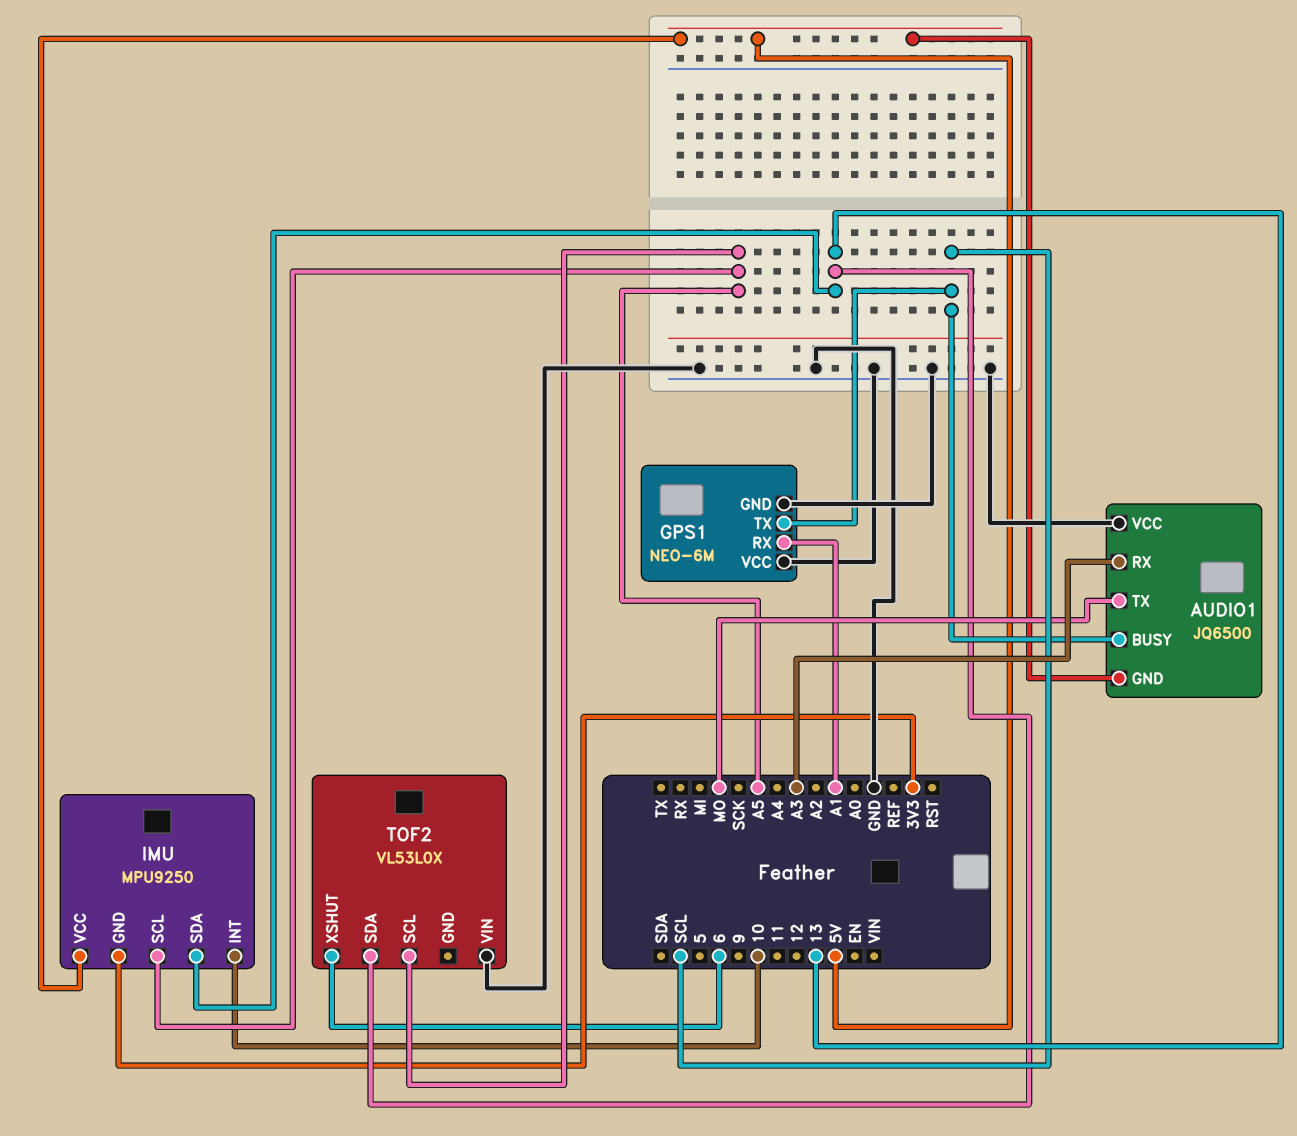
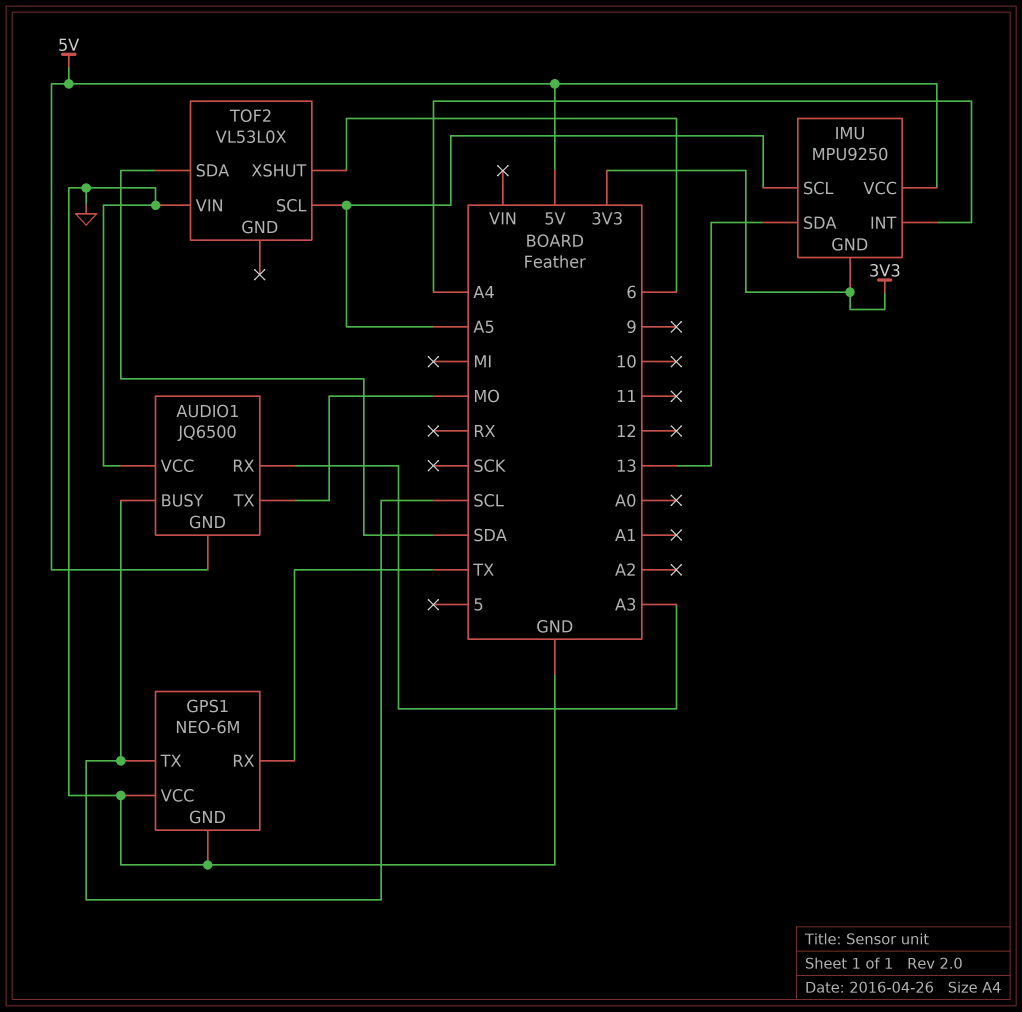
GPS1 pin RX: A1 -> TX
IMU pin INT: 10 -> A4
TOF2 pin SDA: 13 -> SDA

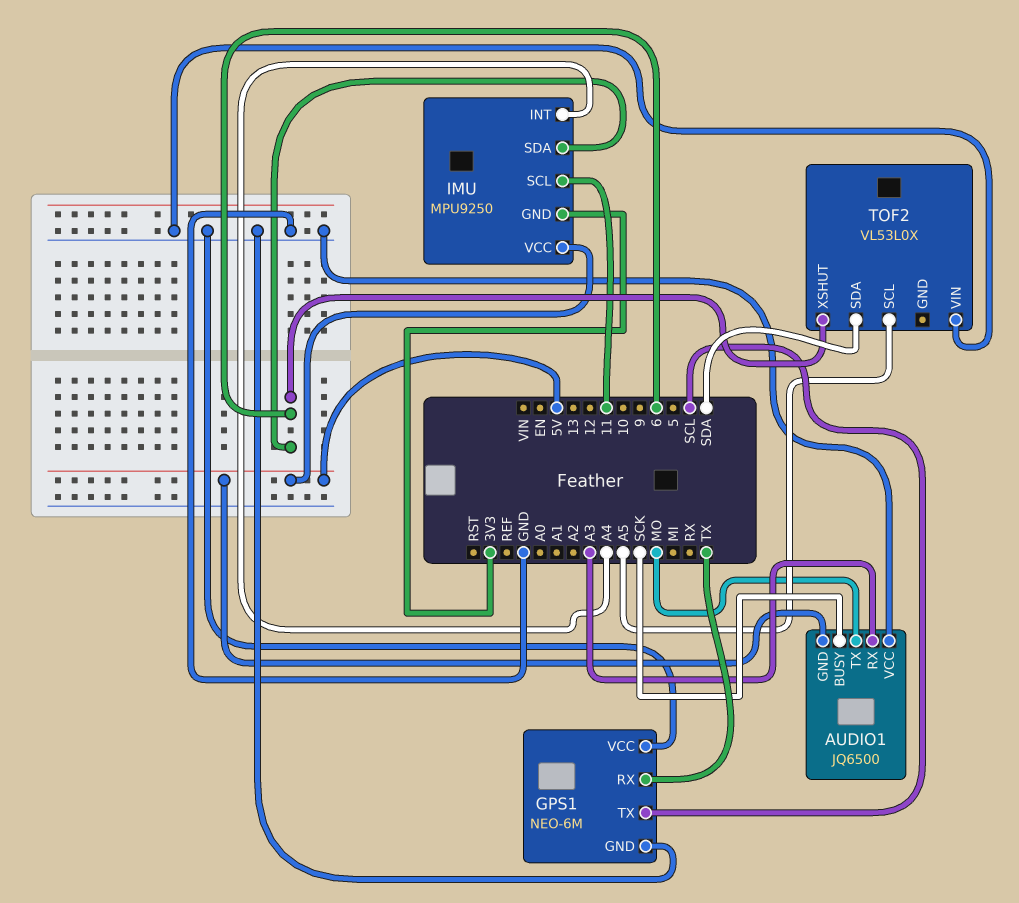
AUDIO1 pin BUSY: SCL -> SCK
IMU pin SCL: A5 -> 11
IMU pin SDA: 13 -> 6

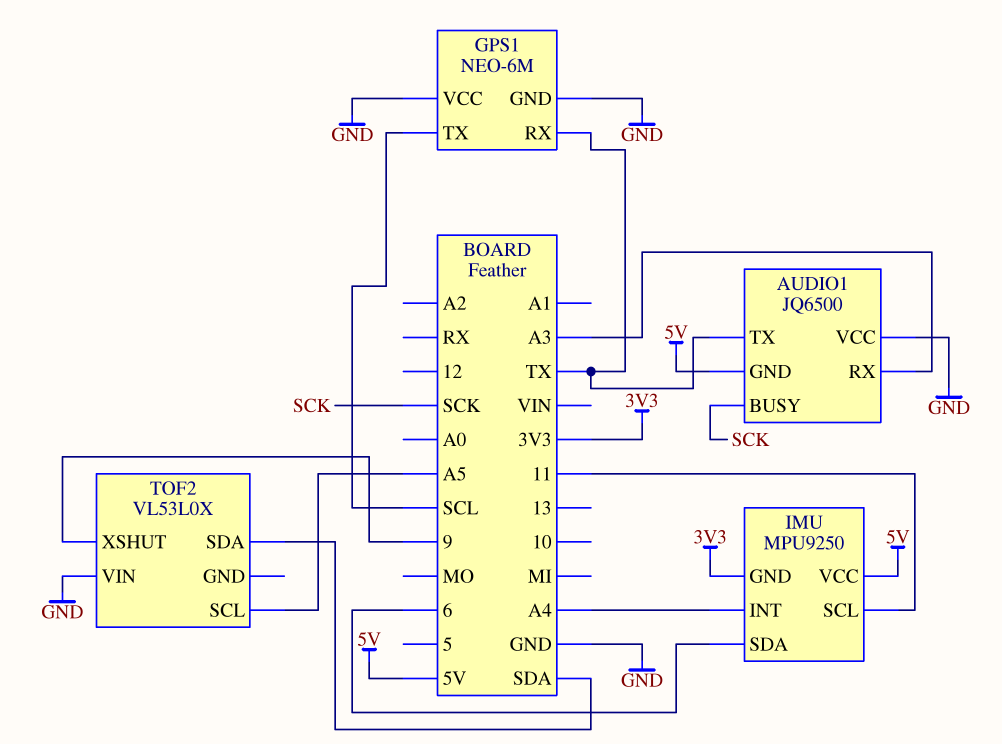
AUDIO1 pin TX: MO -> TX
TOF2 pin XSHUT: 6 -> 9

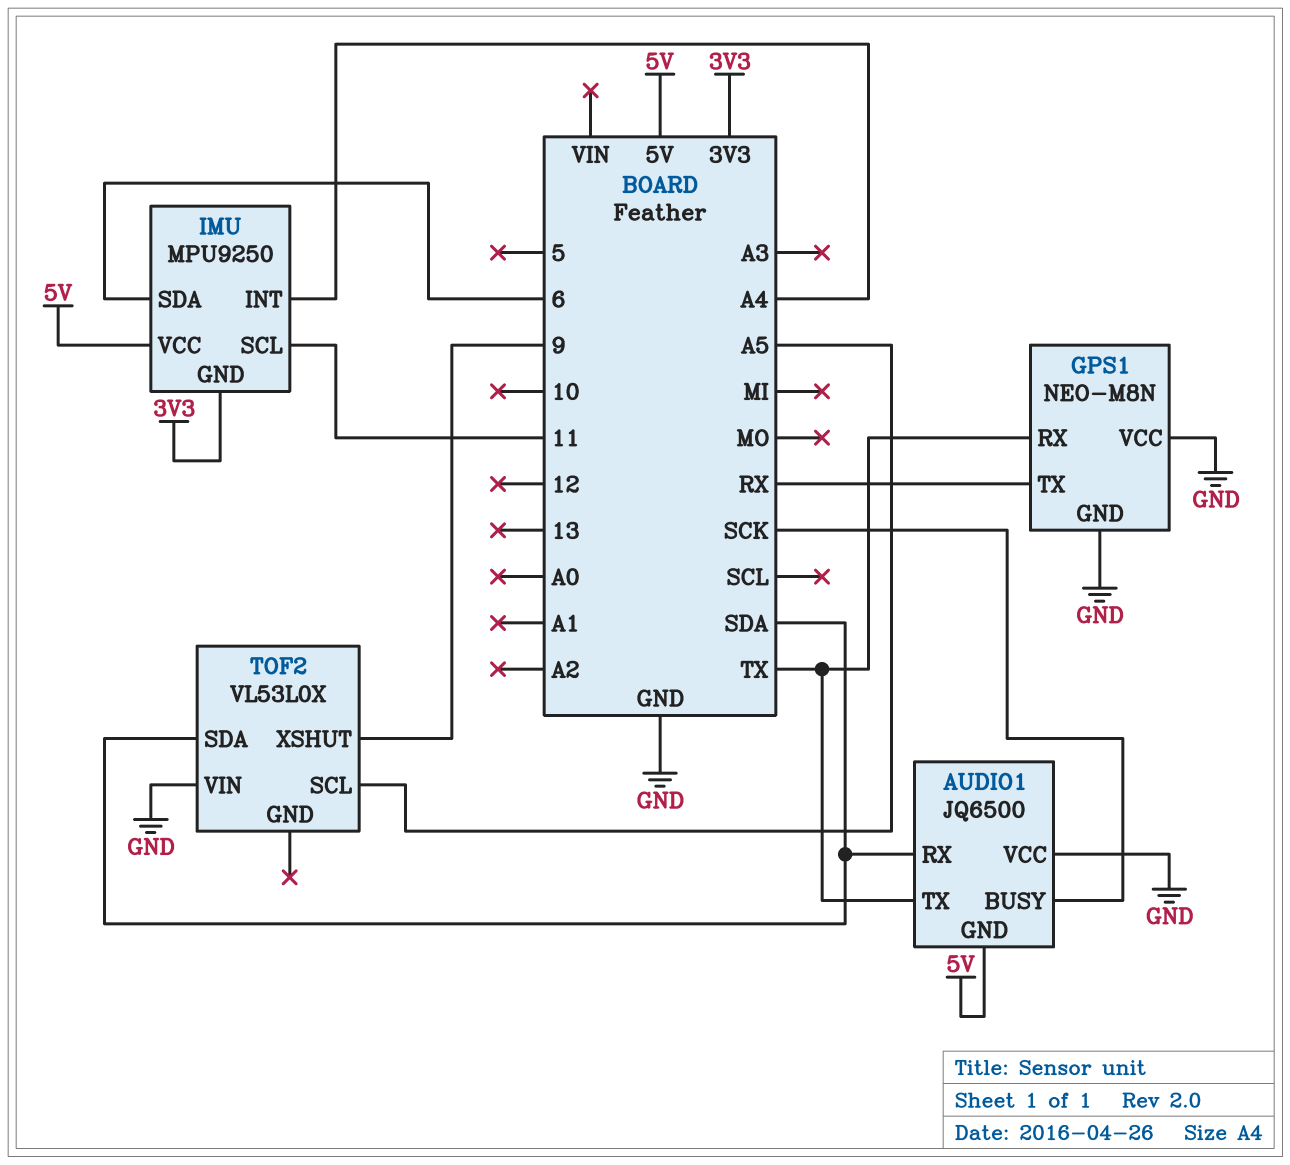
AUDIO1 pin RX: A3 -> SDA
GPS1: NEO-6M -> NEO-M8N
GPS1 pin TX: SCL -> RX

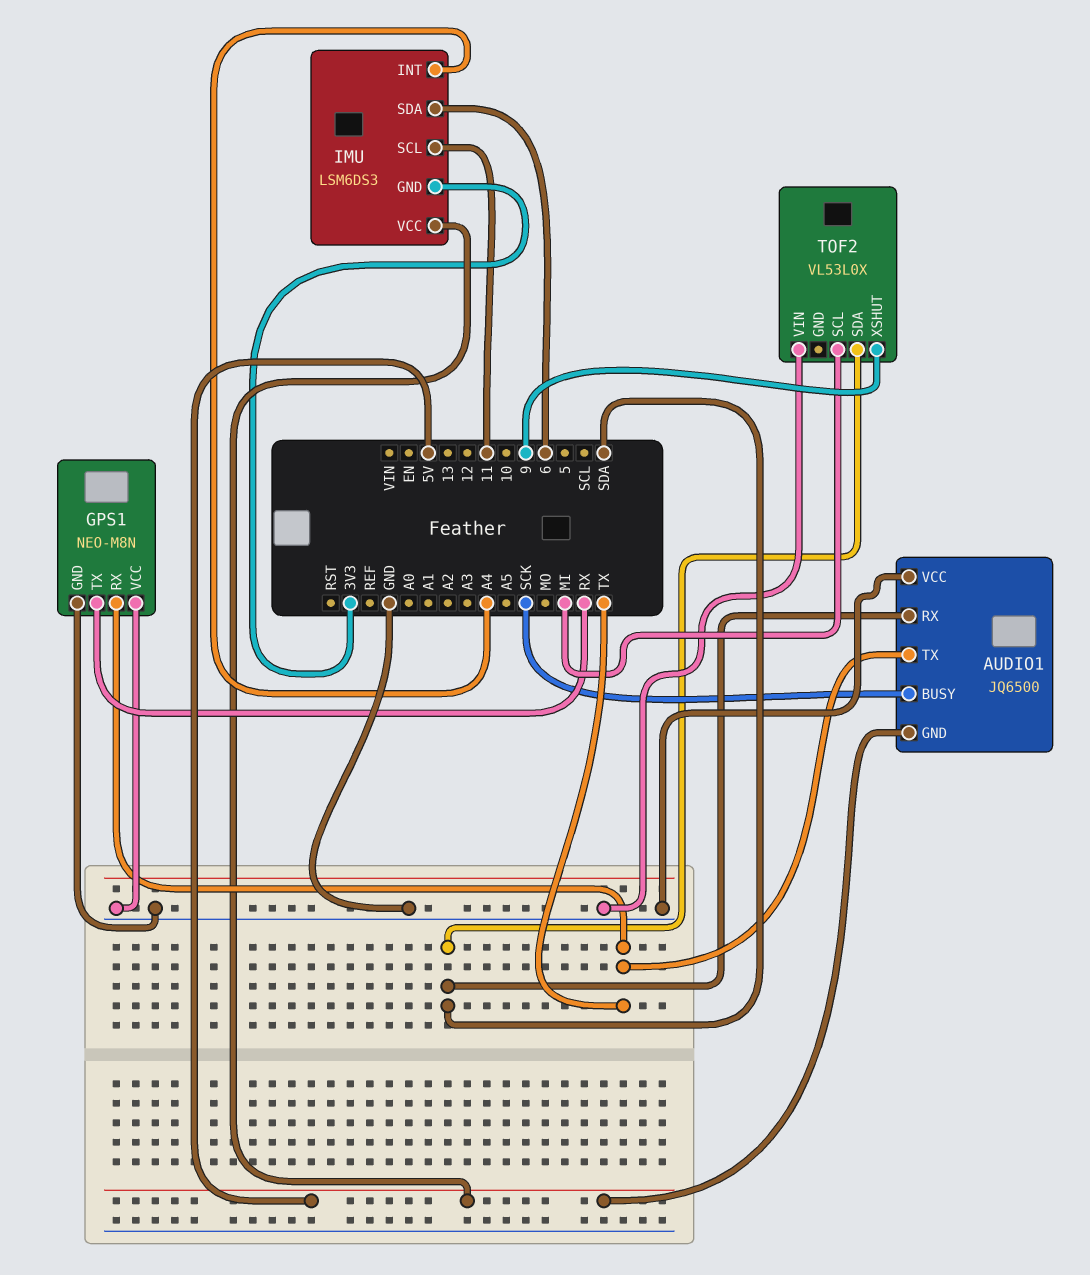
IMU: MPU9250 -> LSM6DS3
TOF2 pin SCL: A5 -> MI

